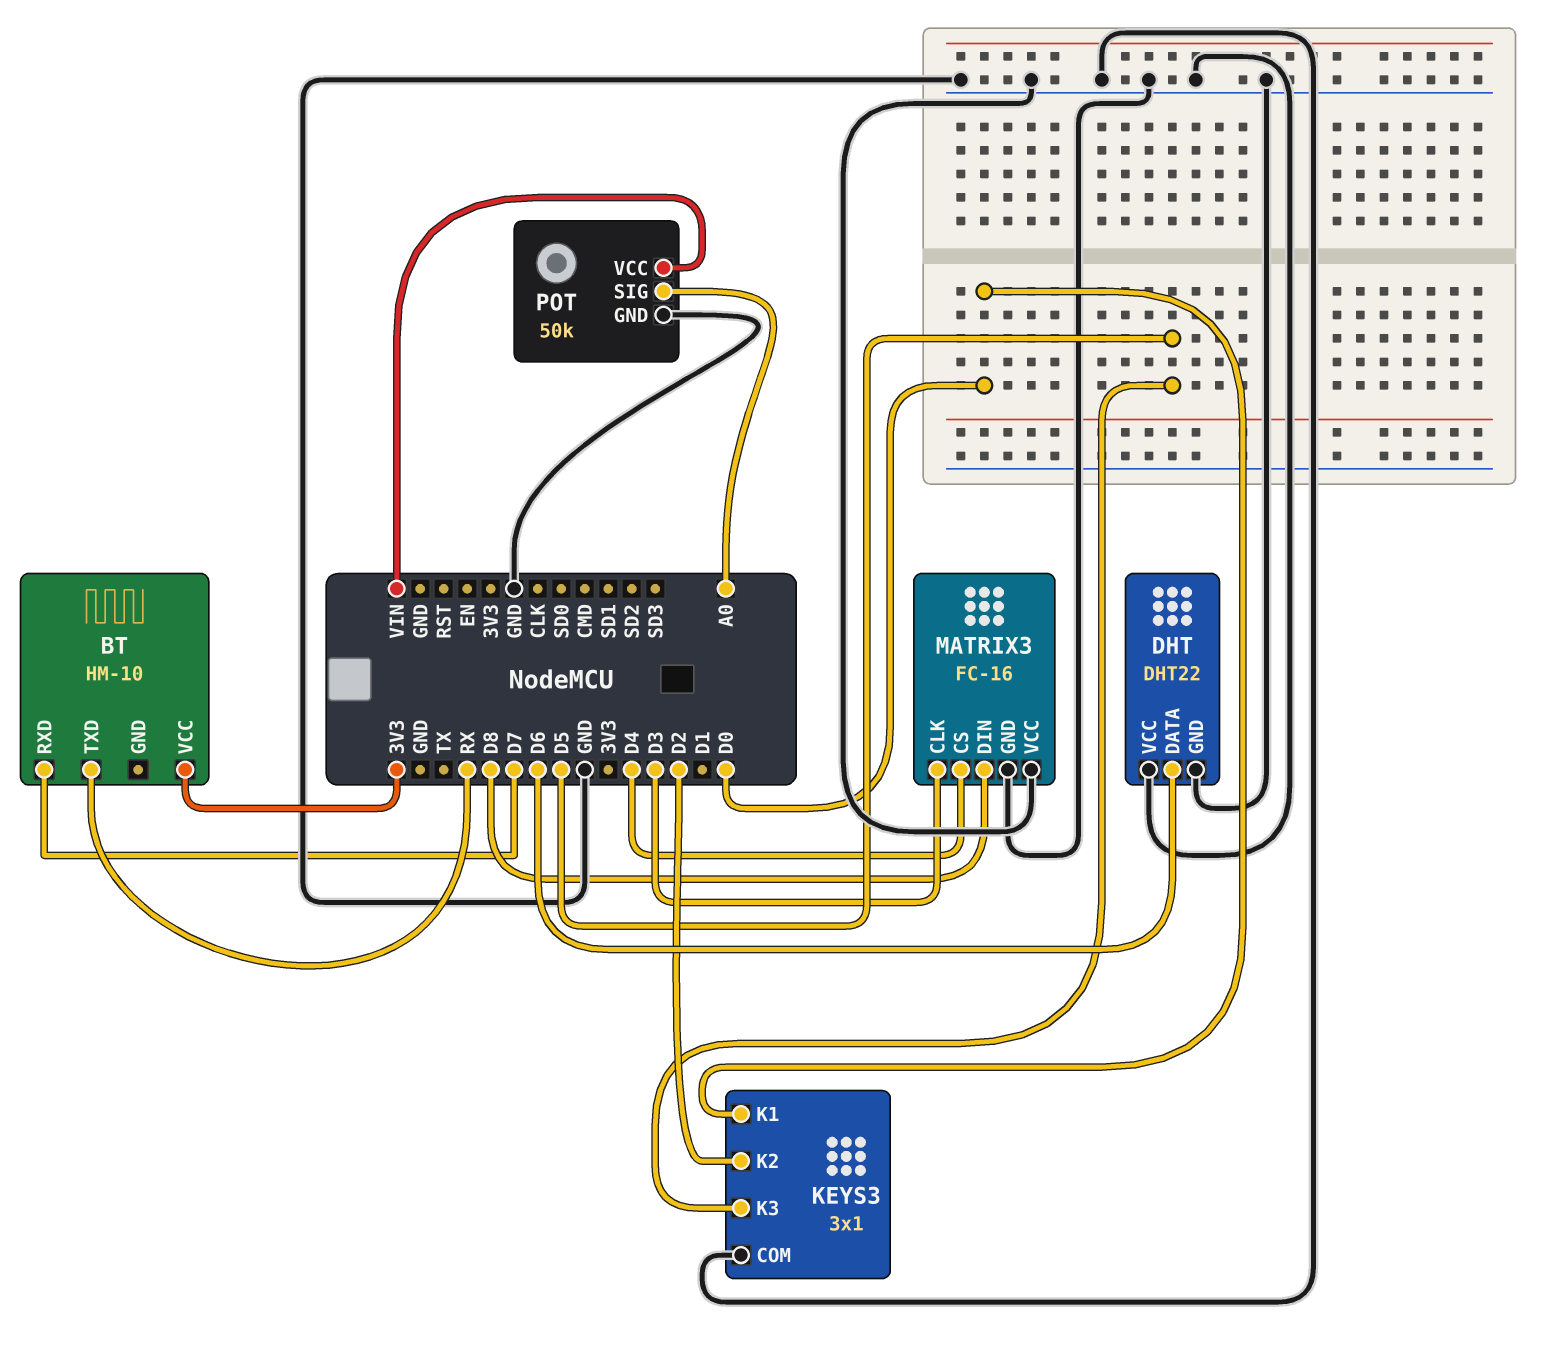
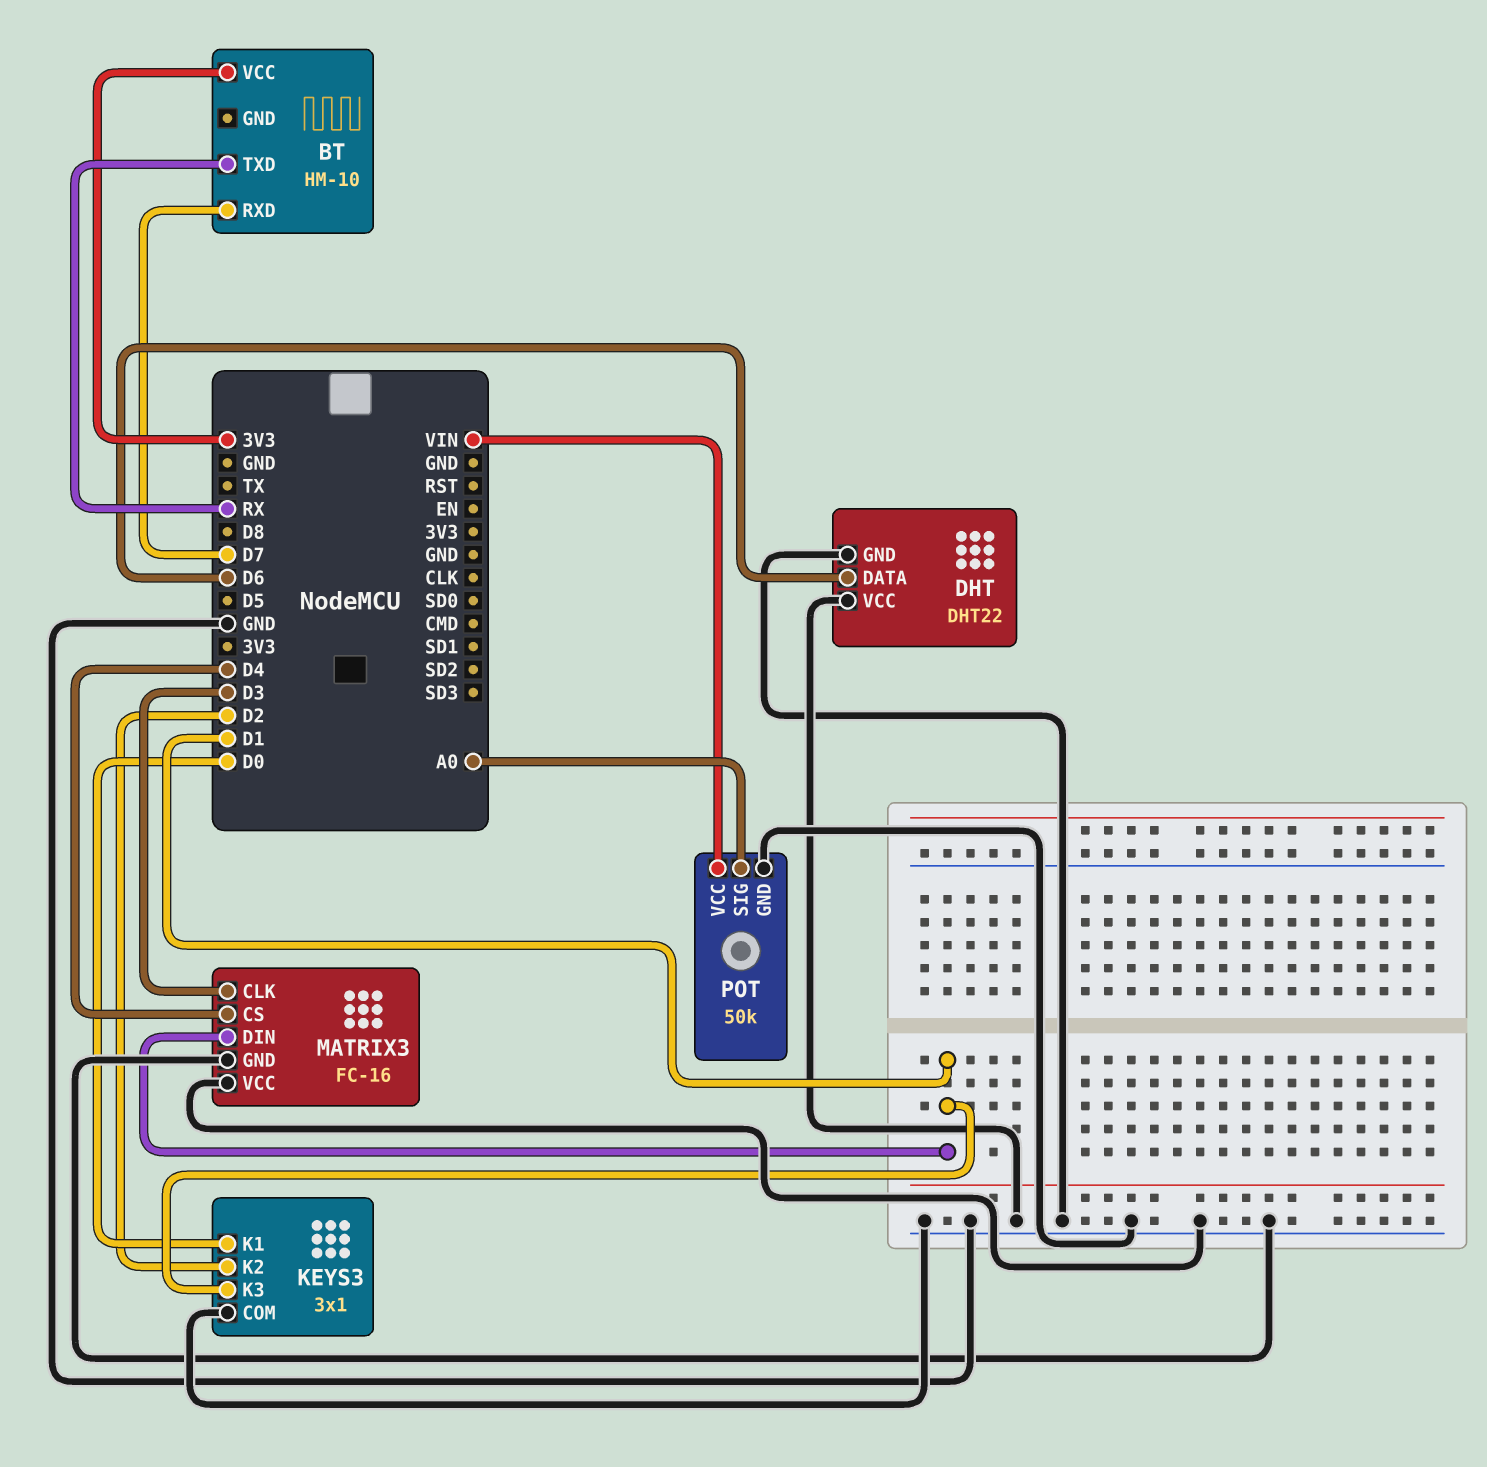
KEYS3 pin K3: D5 -> D1
MATRIX3 pin DIN: D8 -> D1

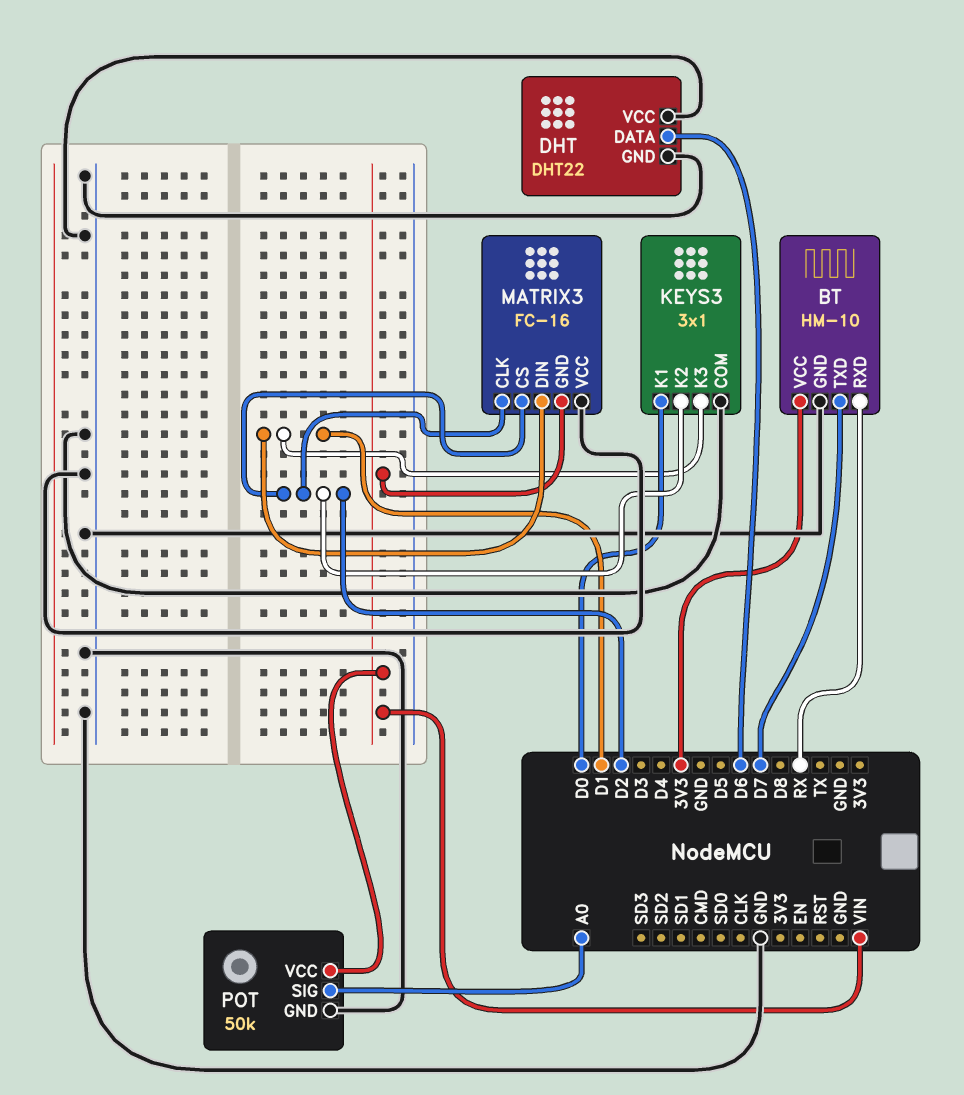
BT pin GND: none -> GND
BT pin RXD: D7 -> RX
BT pin TXD: RX -> D7
MATRIX3 pin CLK: D3 -> D2
MATRIX3 pin CS: D4 -> D2
MATRIX3 pin GND: GND -> VIN

